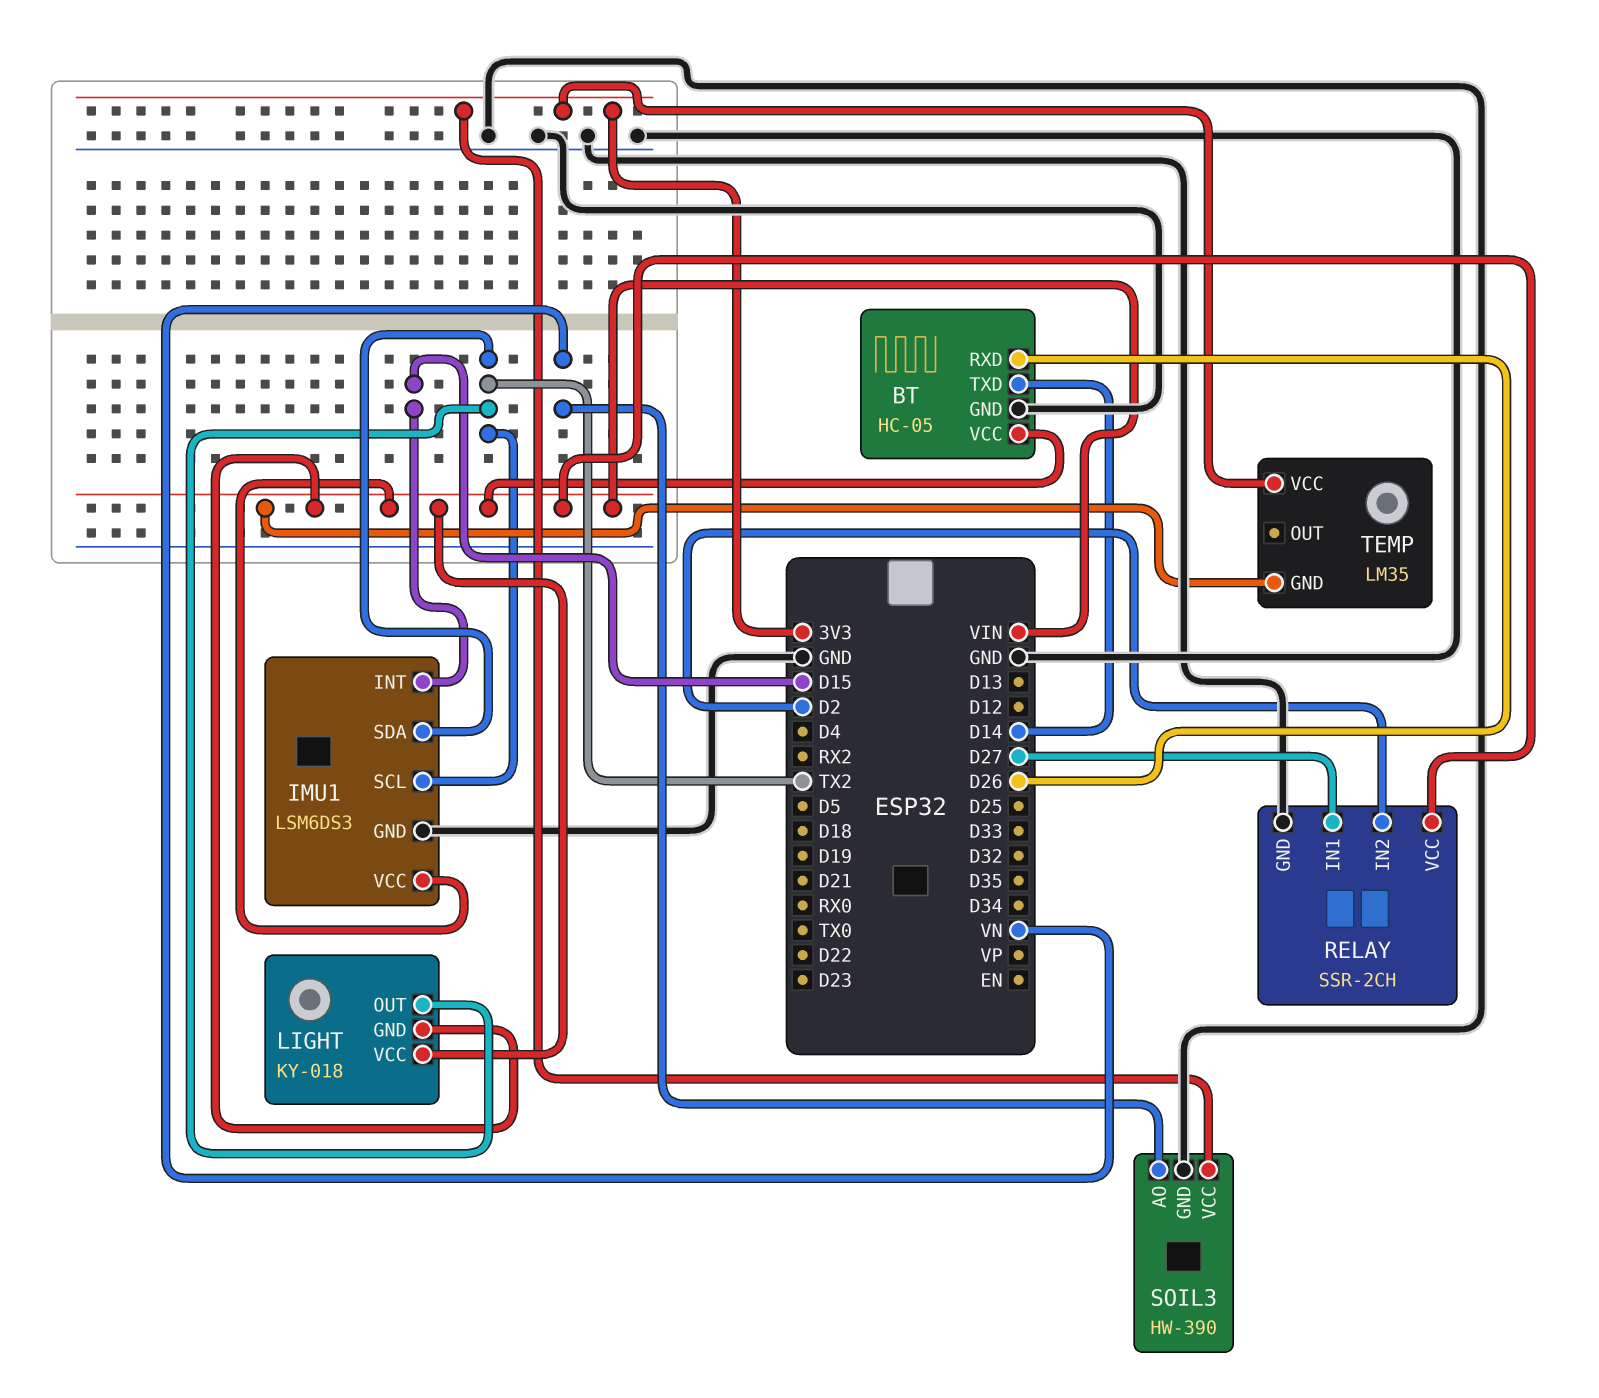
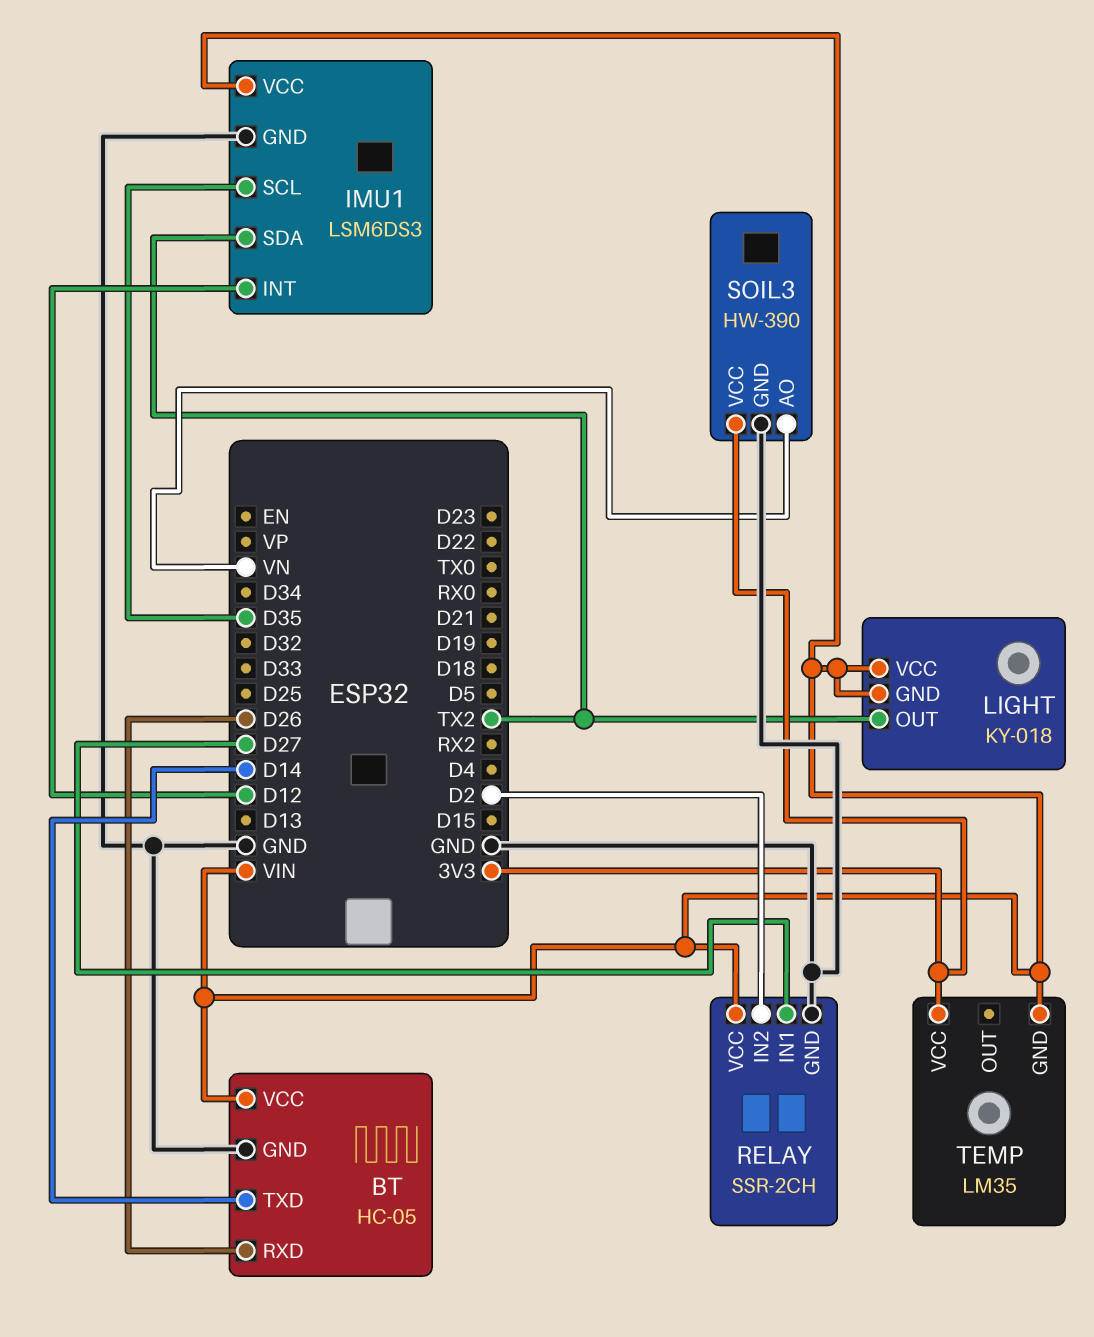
IMU1 pin INT: D15 -> D12
IMU1 pin SCL: TX2 -> D35

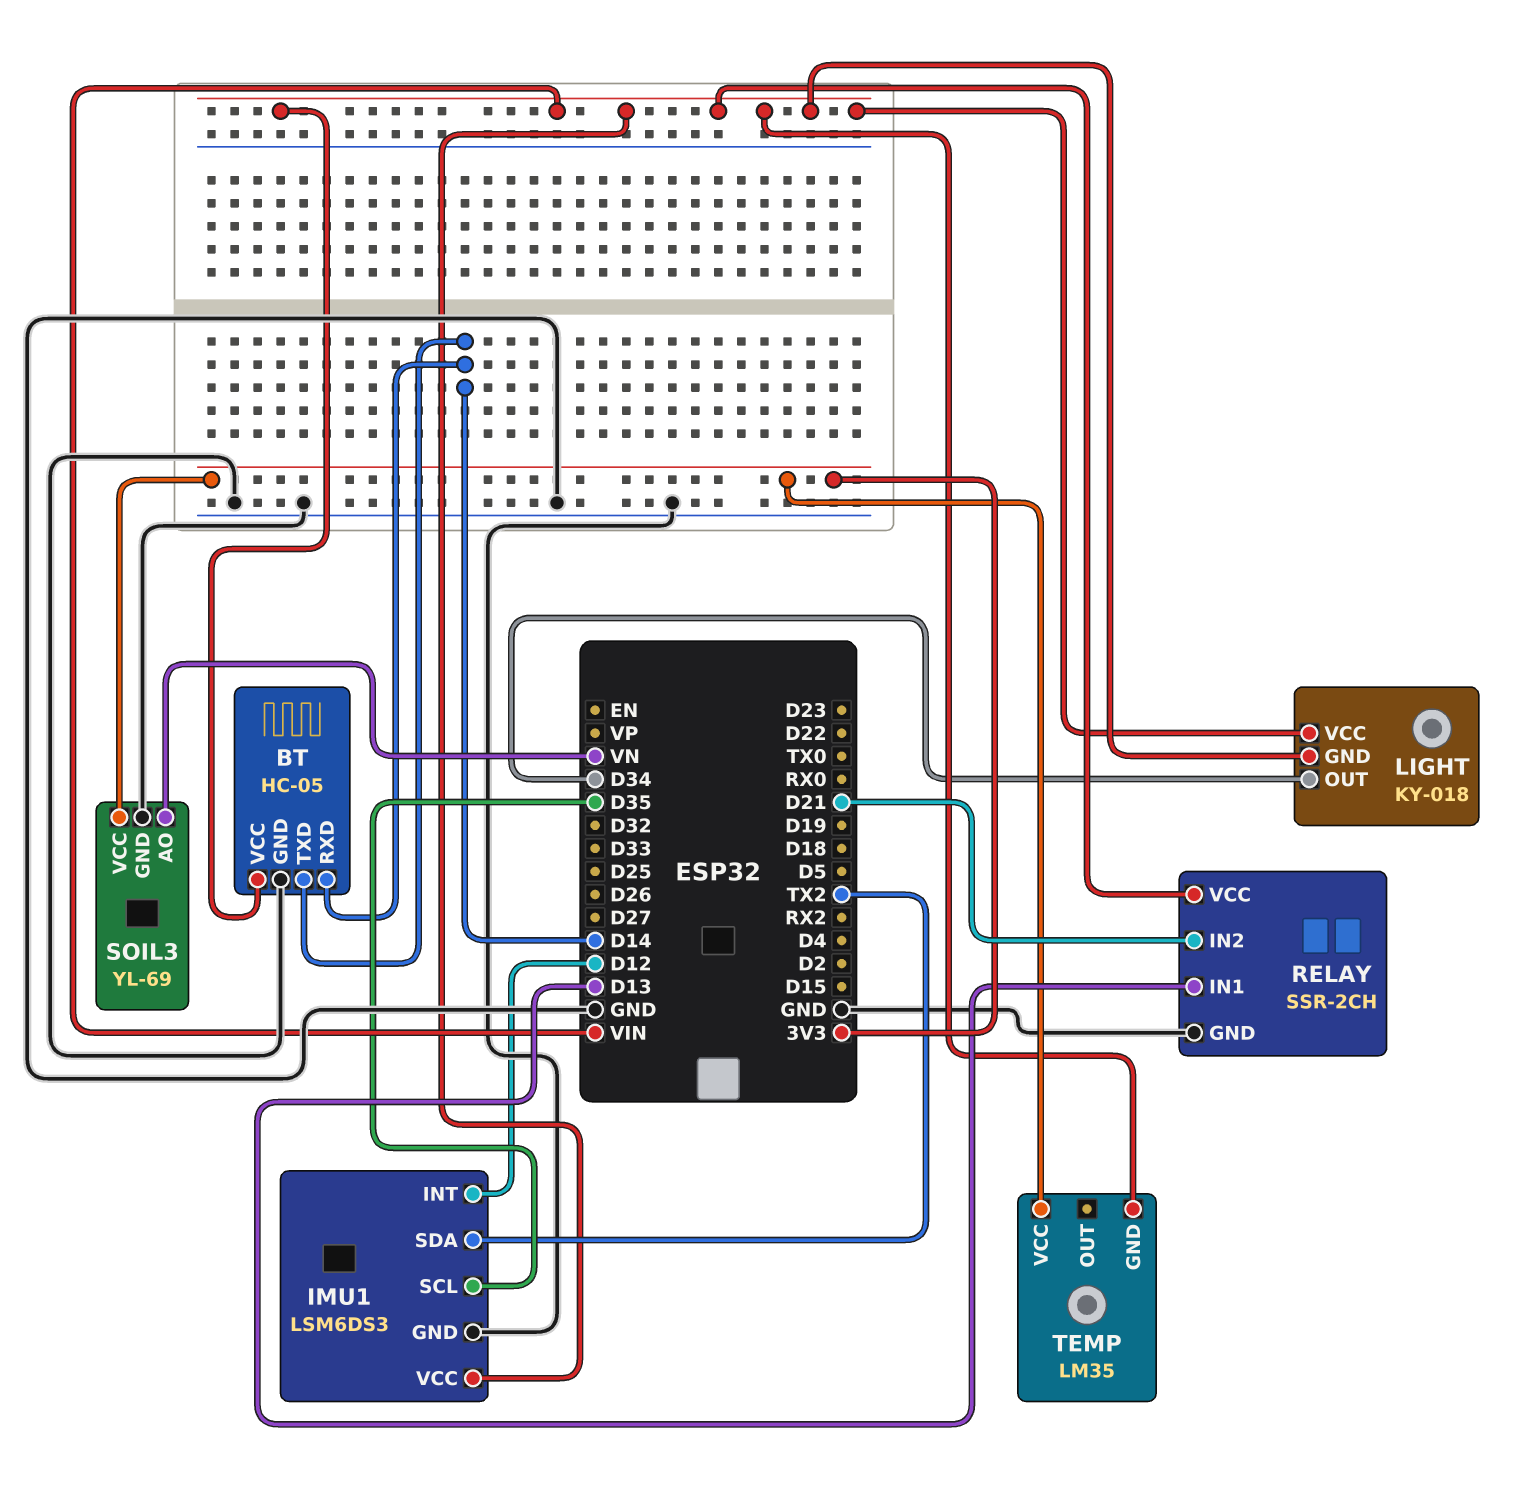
BT pin RXD: D26 -> D14
LIGHT pin OUT: TX2 -> D34
RELAY pin IN1: D27 -> D13
RELAY pin IN2: D2 -> D21
SOIL3: HW-390 -> YL-69

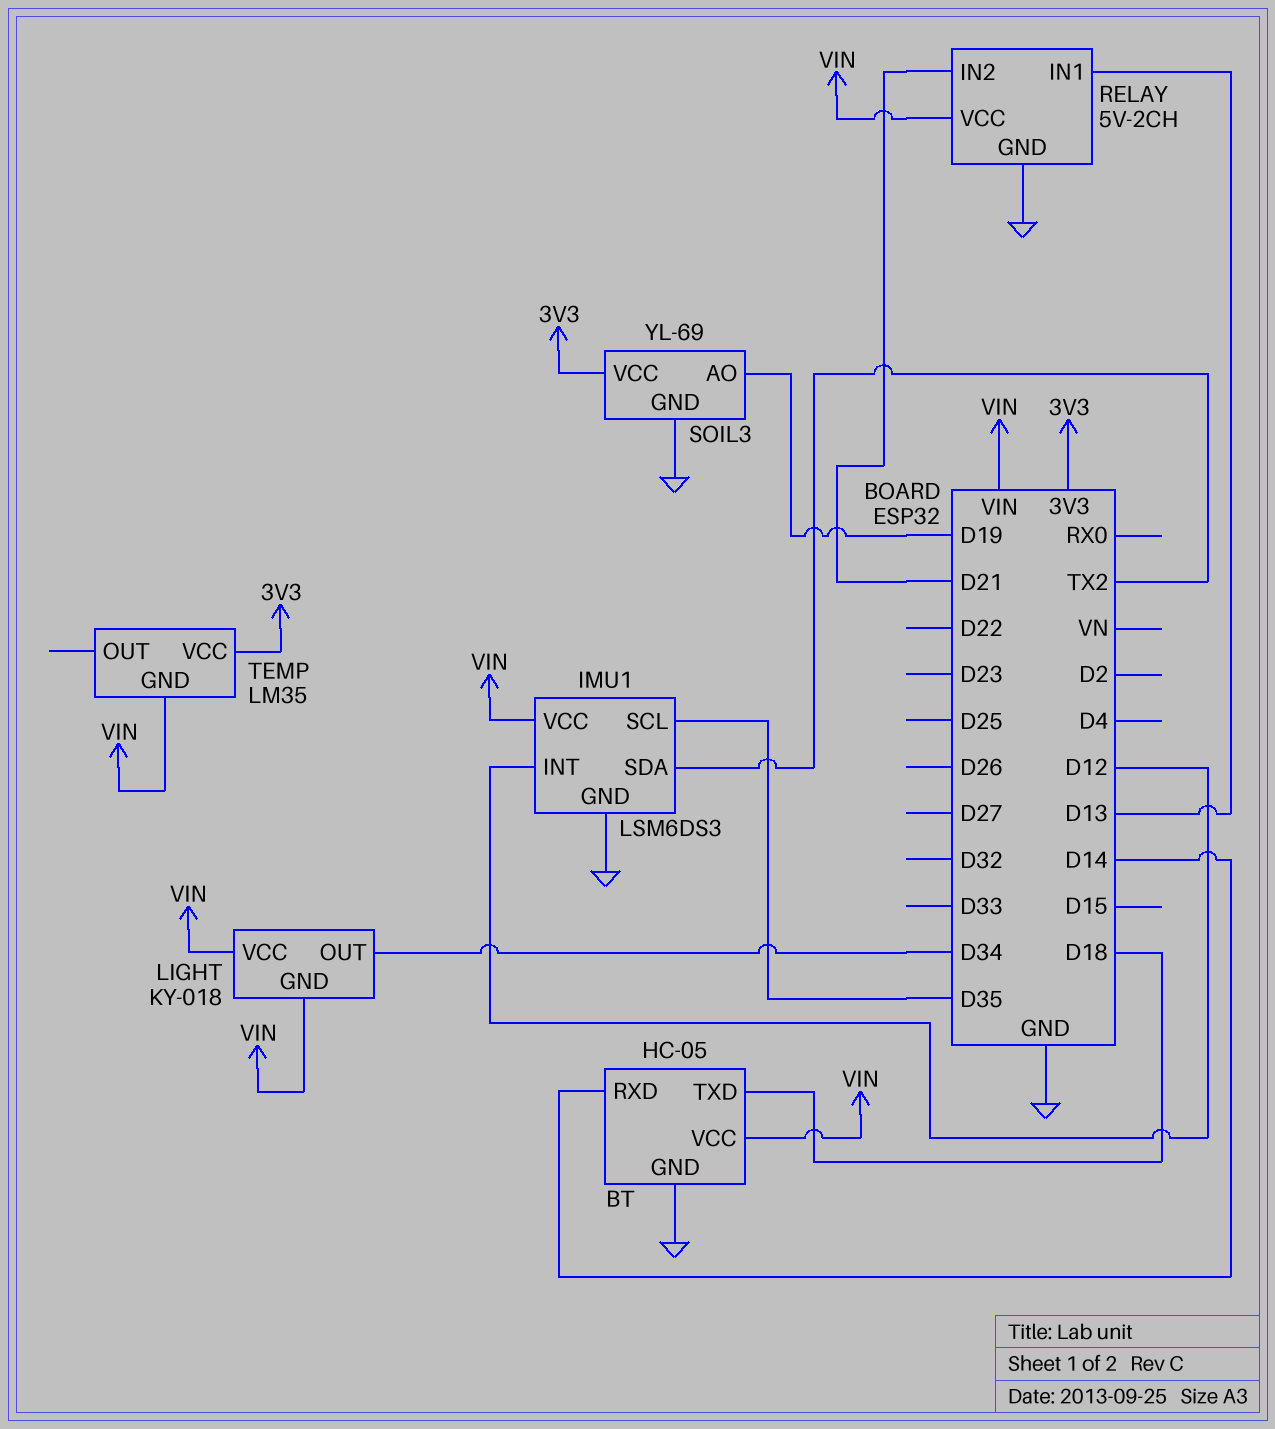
BT pin TXD: D14 -> D18
RELAY: SSR-2CH -> 5V-2CH
SOIL3 pin AO: VN -> D19

